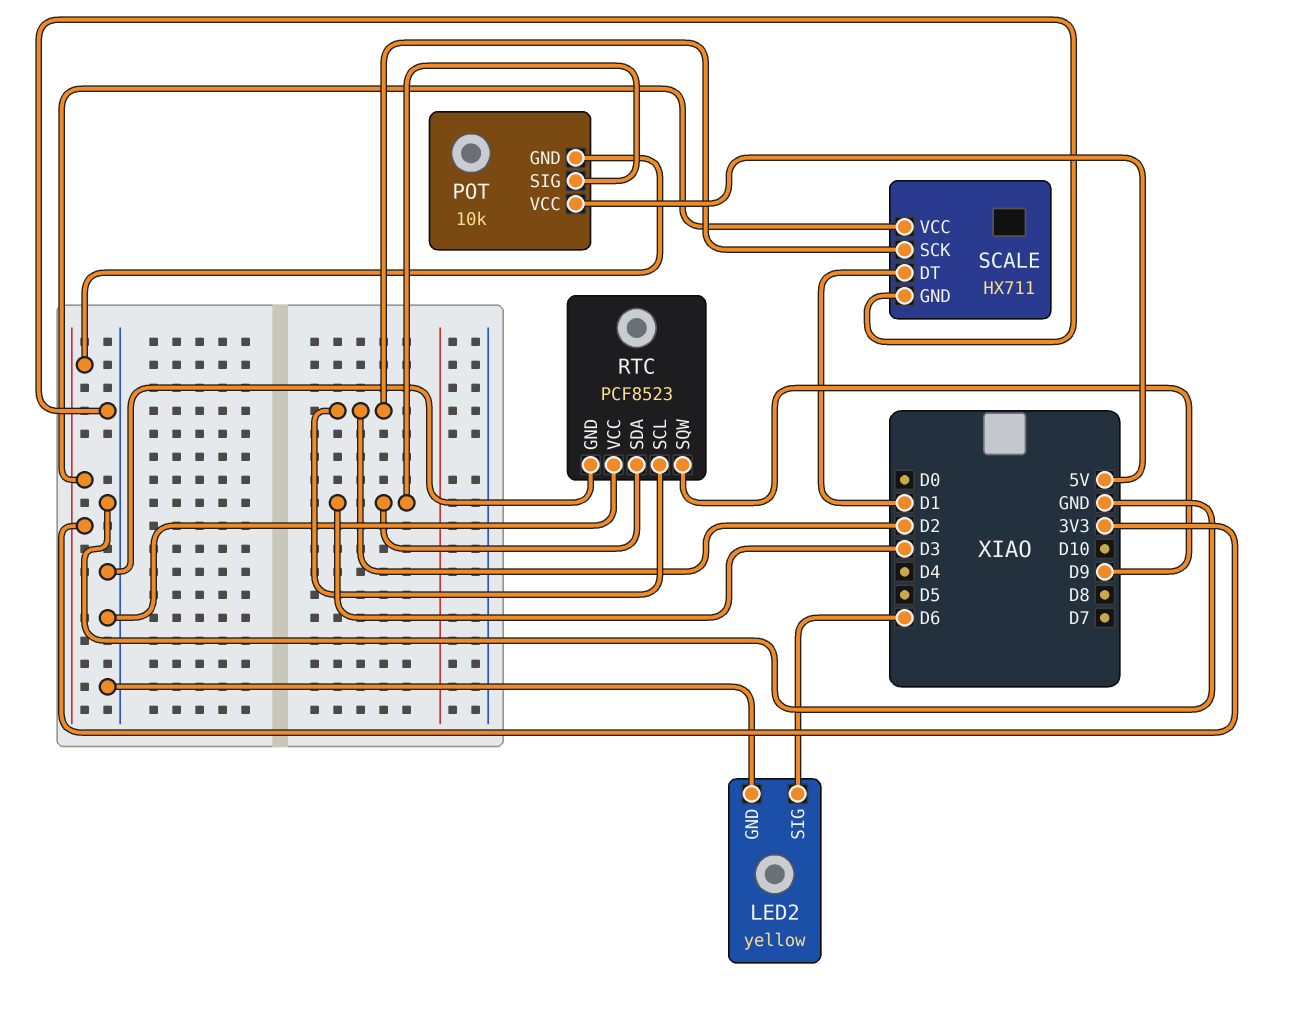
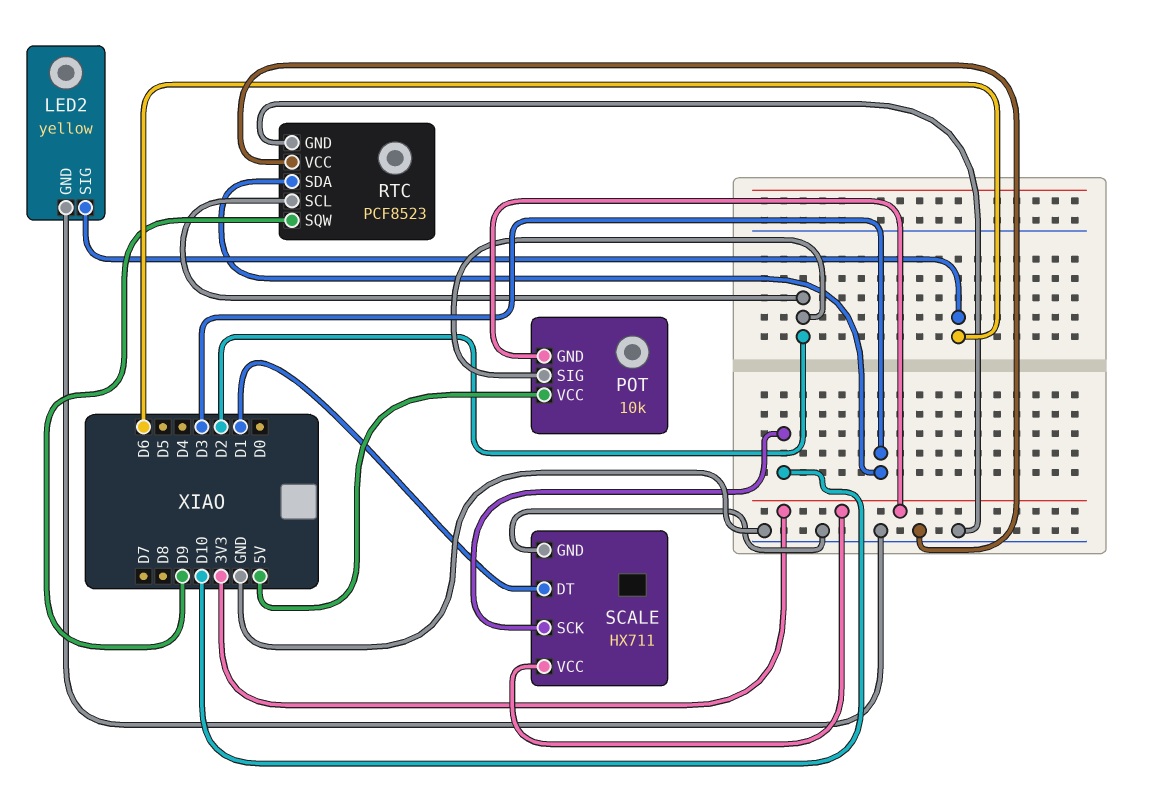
POT pin SIG: D3 -> D2
SCALE pin SCK: D2 -> D10

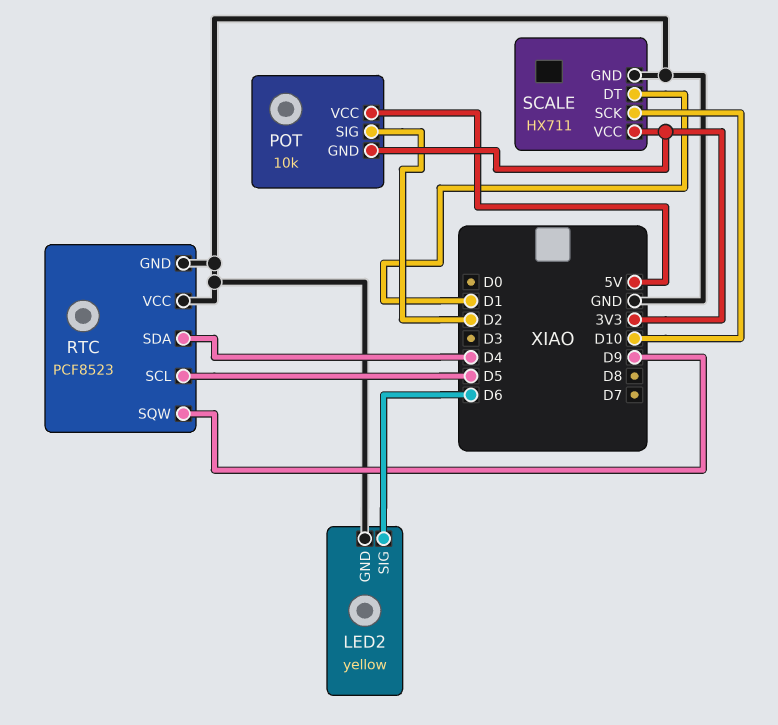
RTC pin SCL: D2 -> D5
RTC pin SDA: D3 -> D4

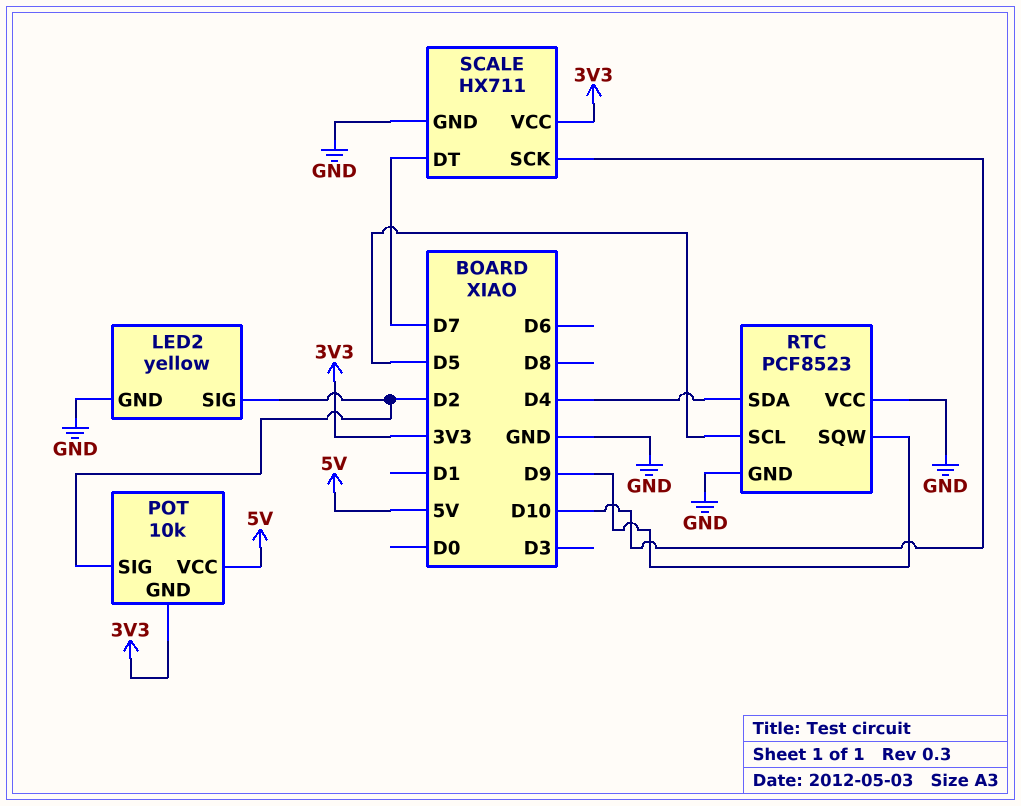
LED2 pin SIG: D6 -> D2
SCALE pin DT: D1 -> D7

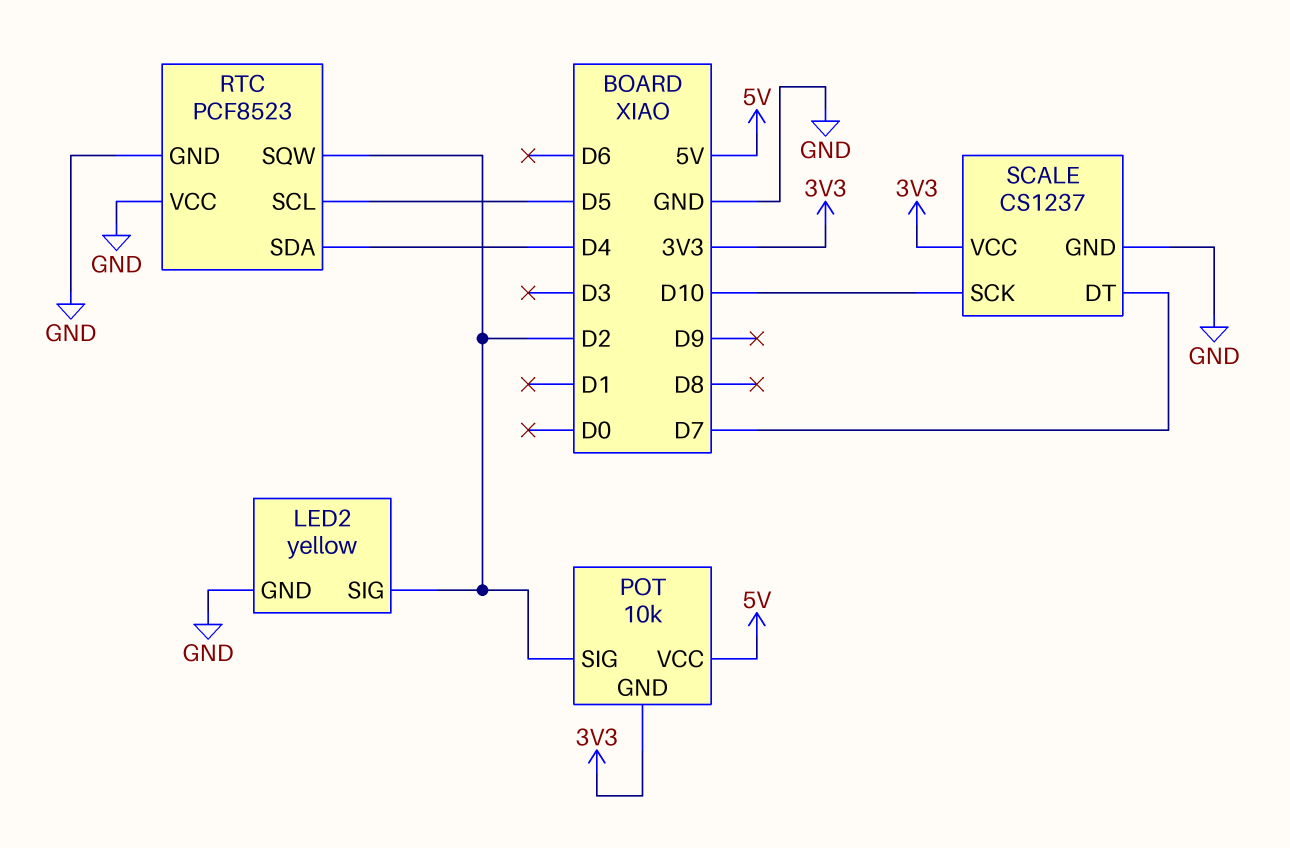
RTC pin SQW: D9 -> D2
SCALE: HX711 -> CS1237

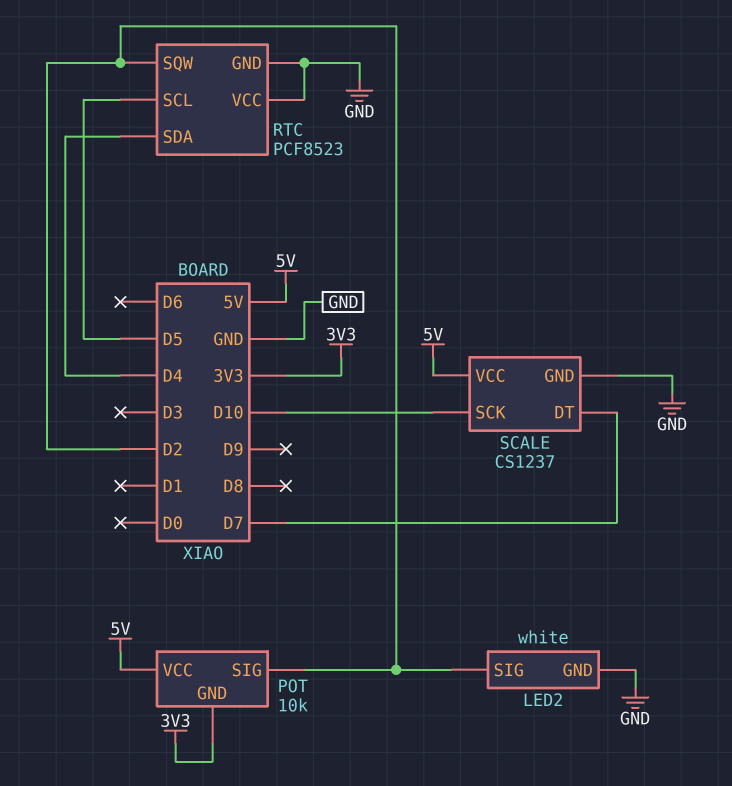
LED2: yellow -> white
SCALE pin VCC: 3V3 -> 5V

